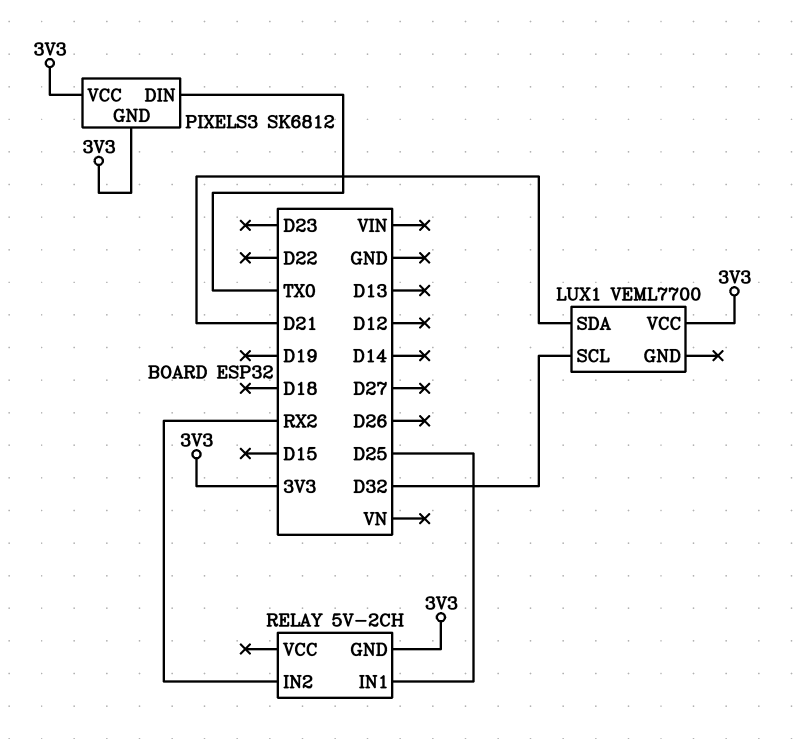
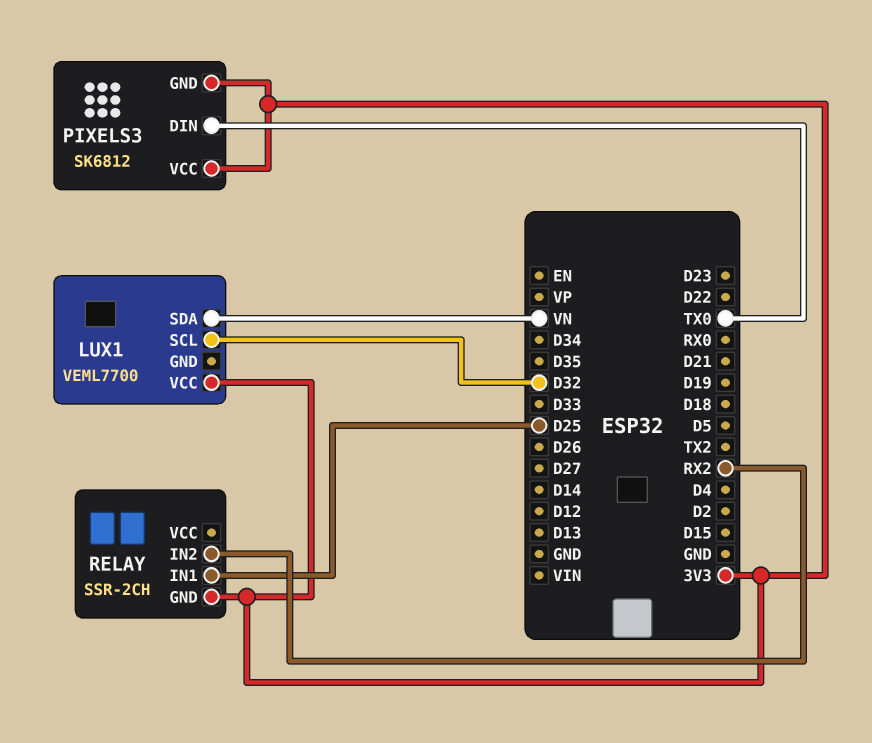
LUX1 pin SDA: D21 -> VN
RELAY: 5V-2CH -> SSR-2CH

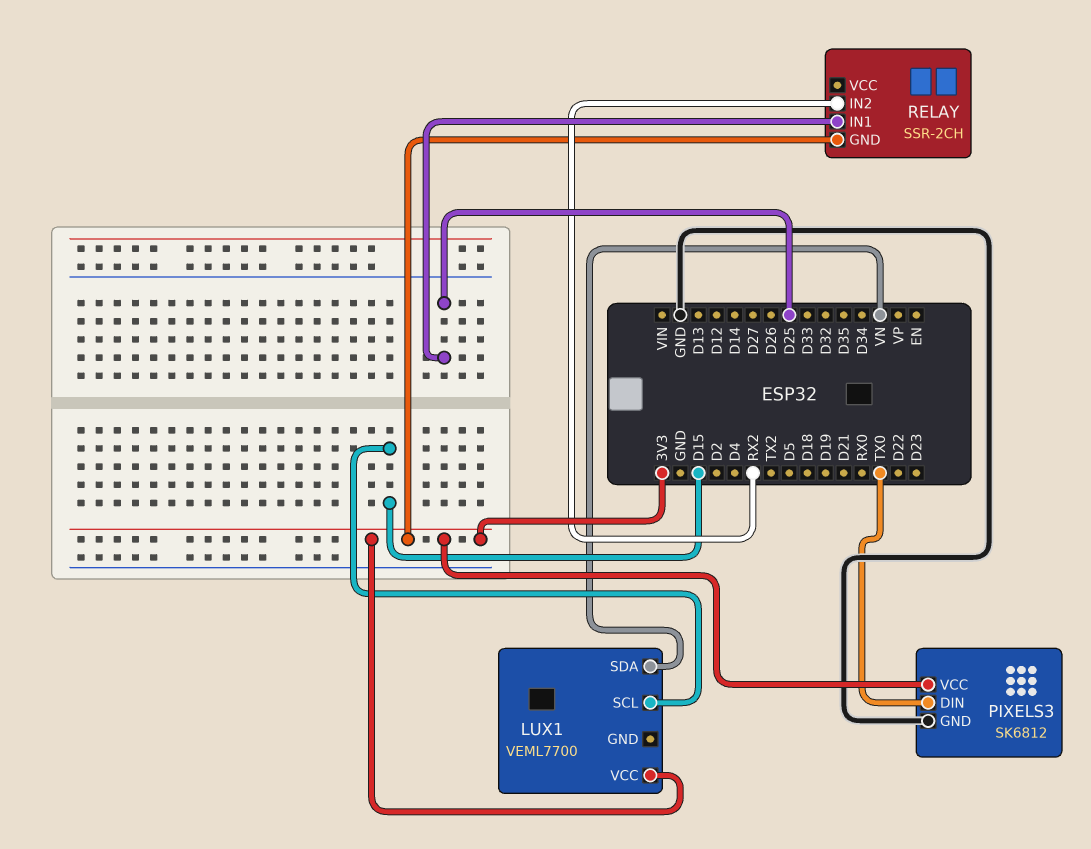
LUX1 pin SCL: D32 -> D15
PIXELS3 pin GND: 3V3 -> GND

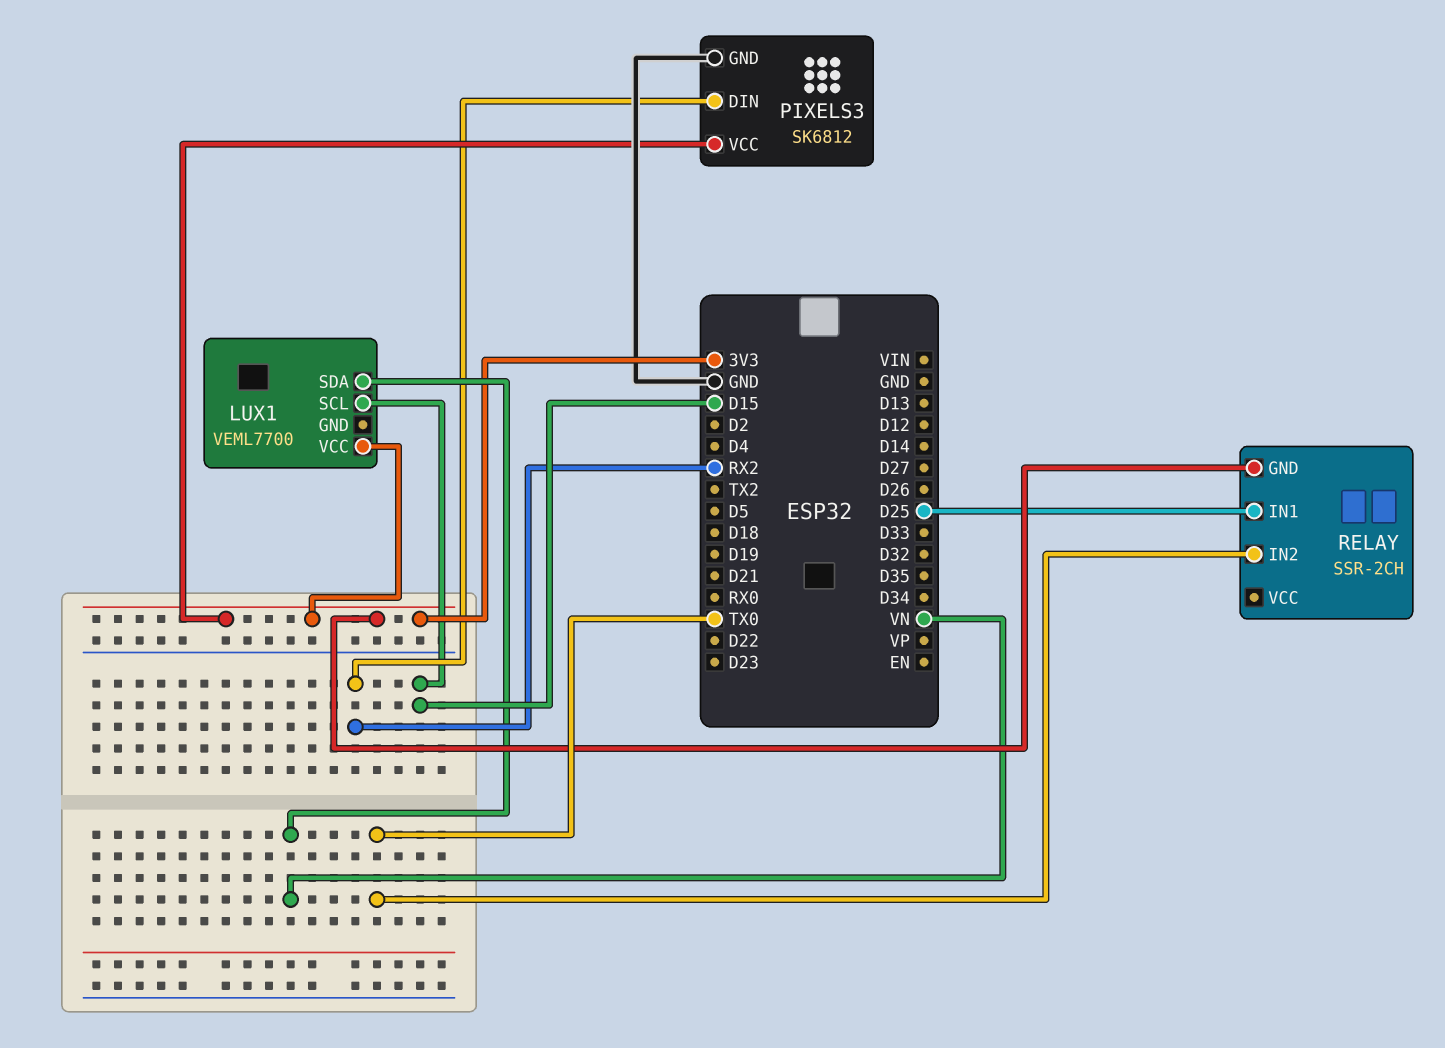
PIXELS3 pin DIN: TX0 -> RX2
RELAY pin IN2: RX2 -> TX0

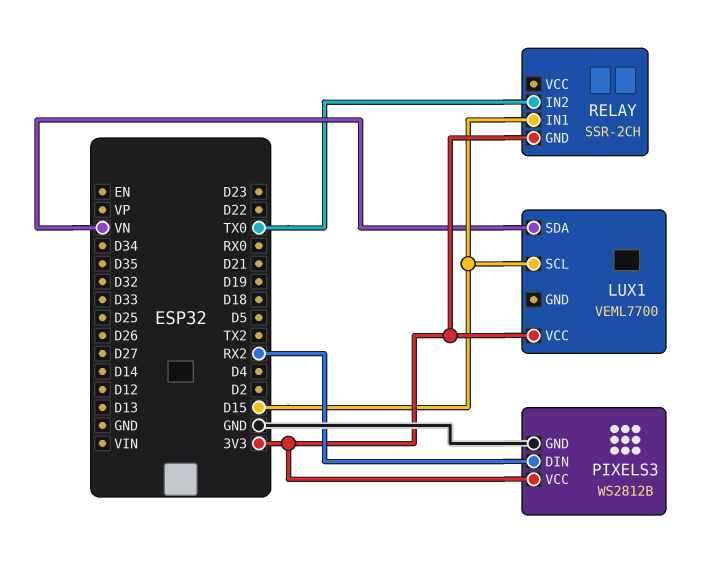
PIXELS3: SK6812 -> WS2812B
RELAY pin IN1: D25 -> D15

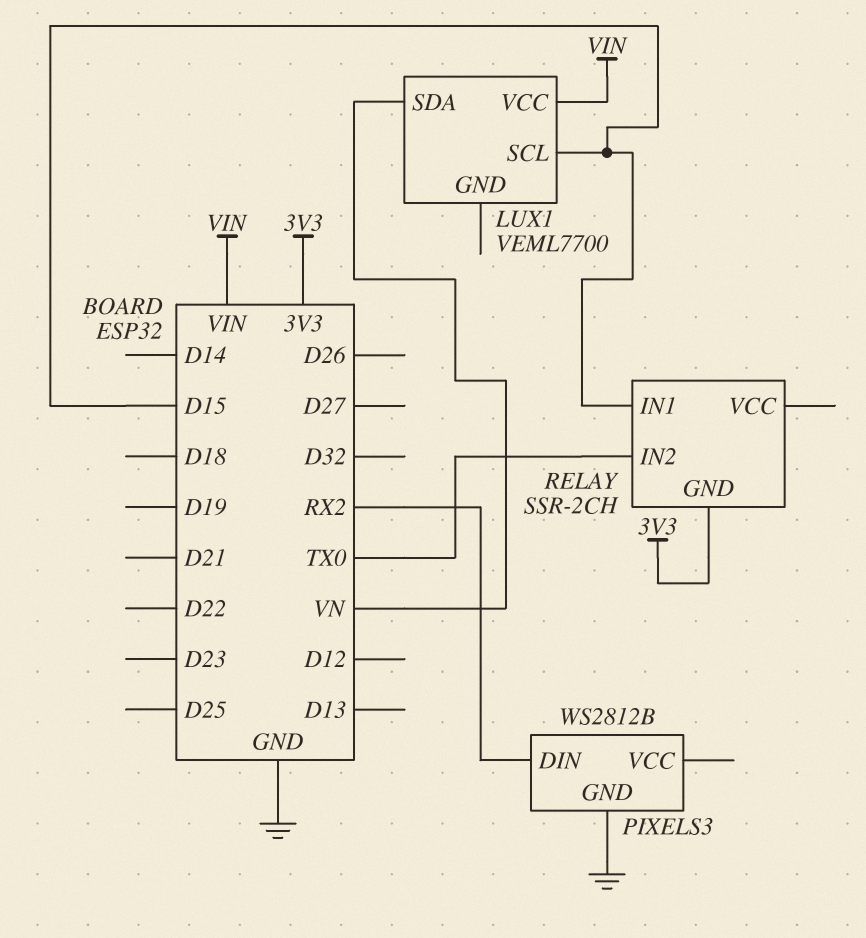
LUX1 pin VCC: 3V3 -> VIN
PIXELS3 pin VCC: 3V3 -> none

